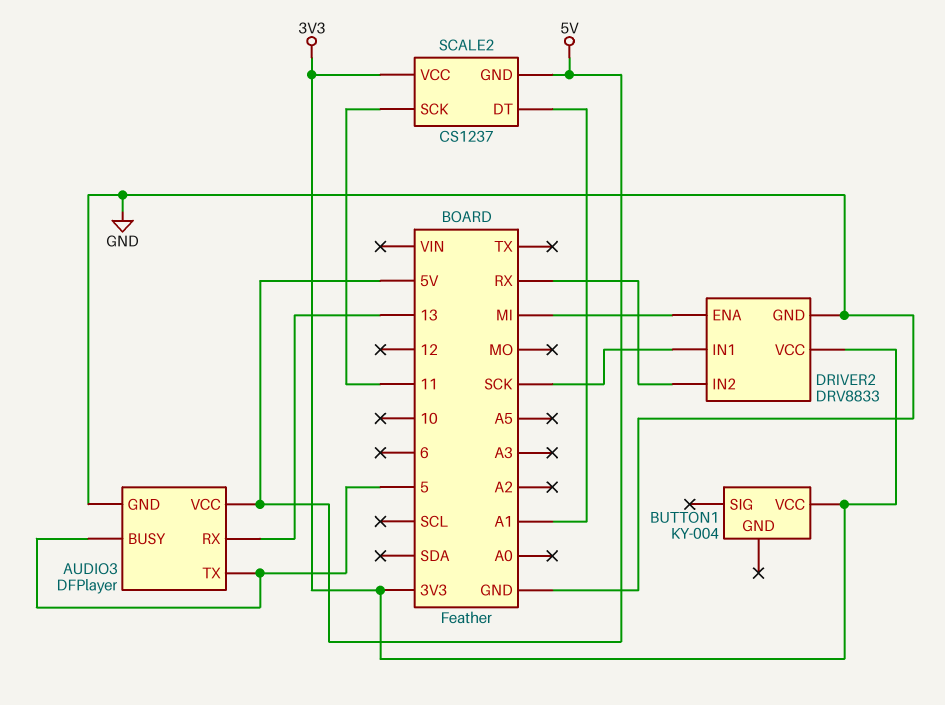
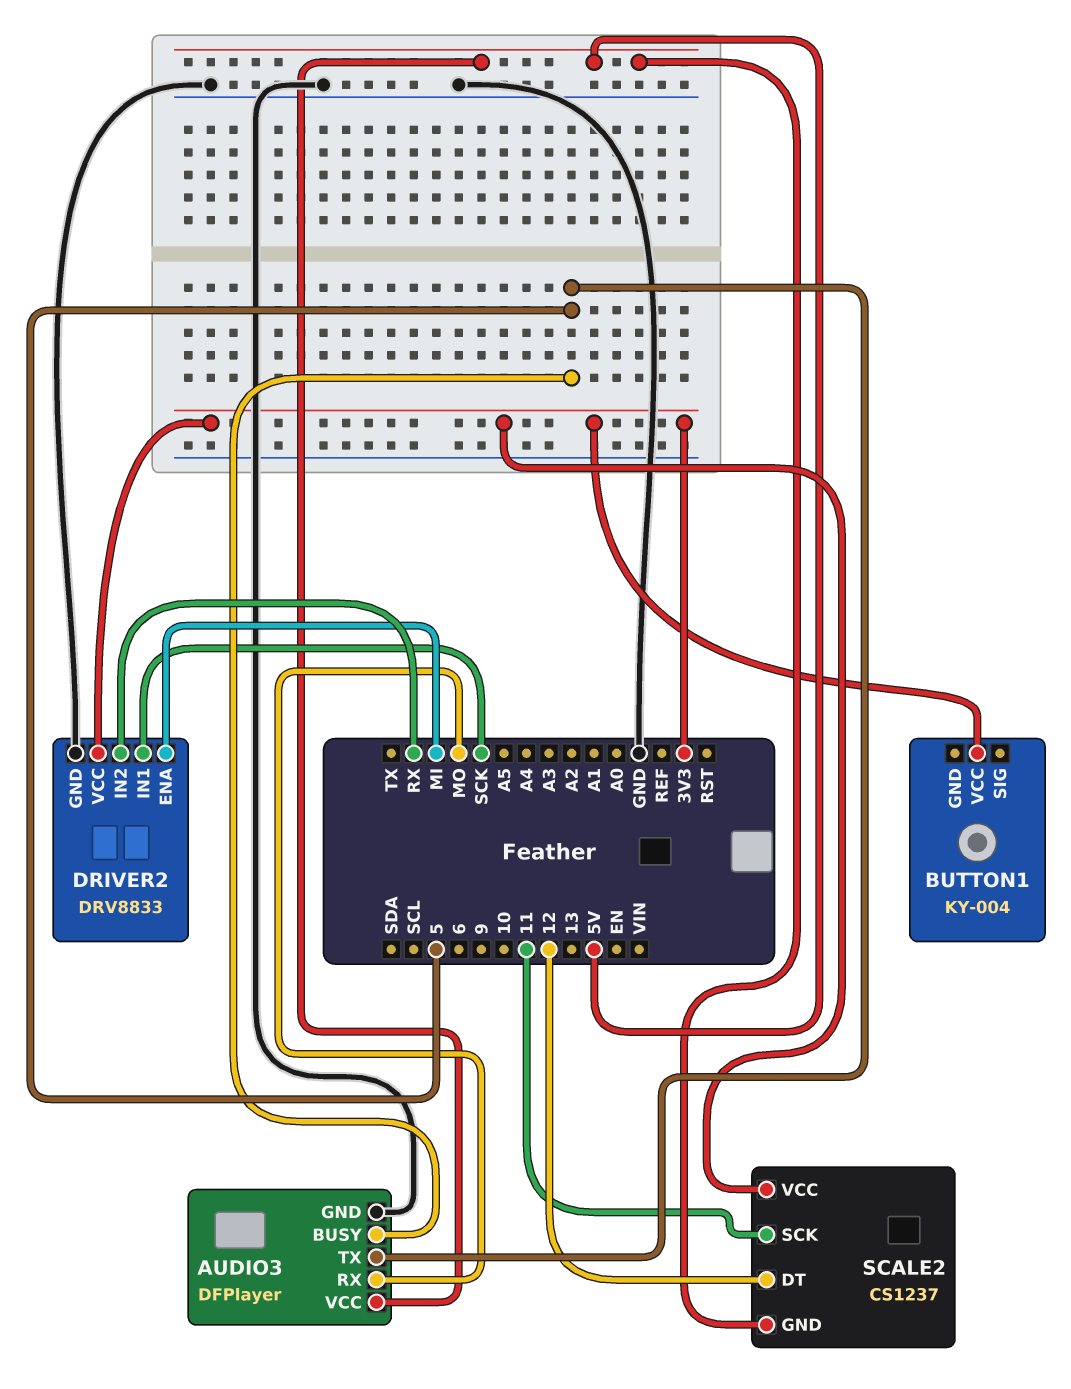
AUDIO3 pin RX: 13 -> MO
SCALE2 pin DT: A1 -> 12

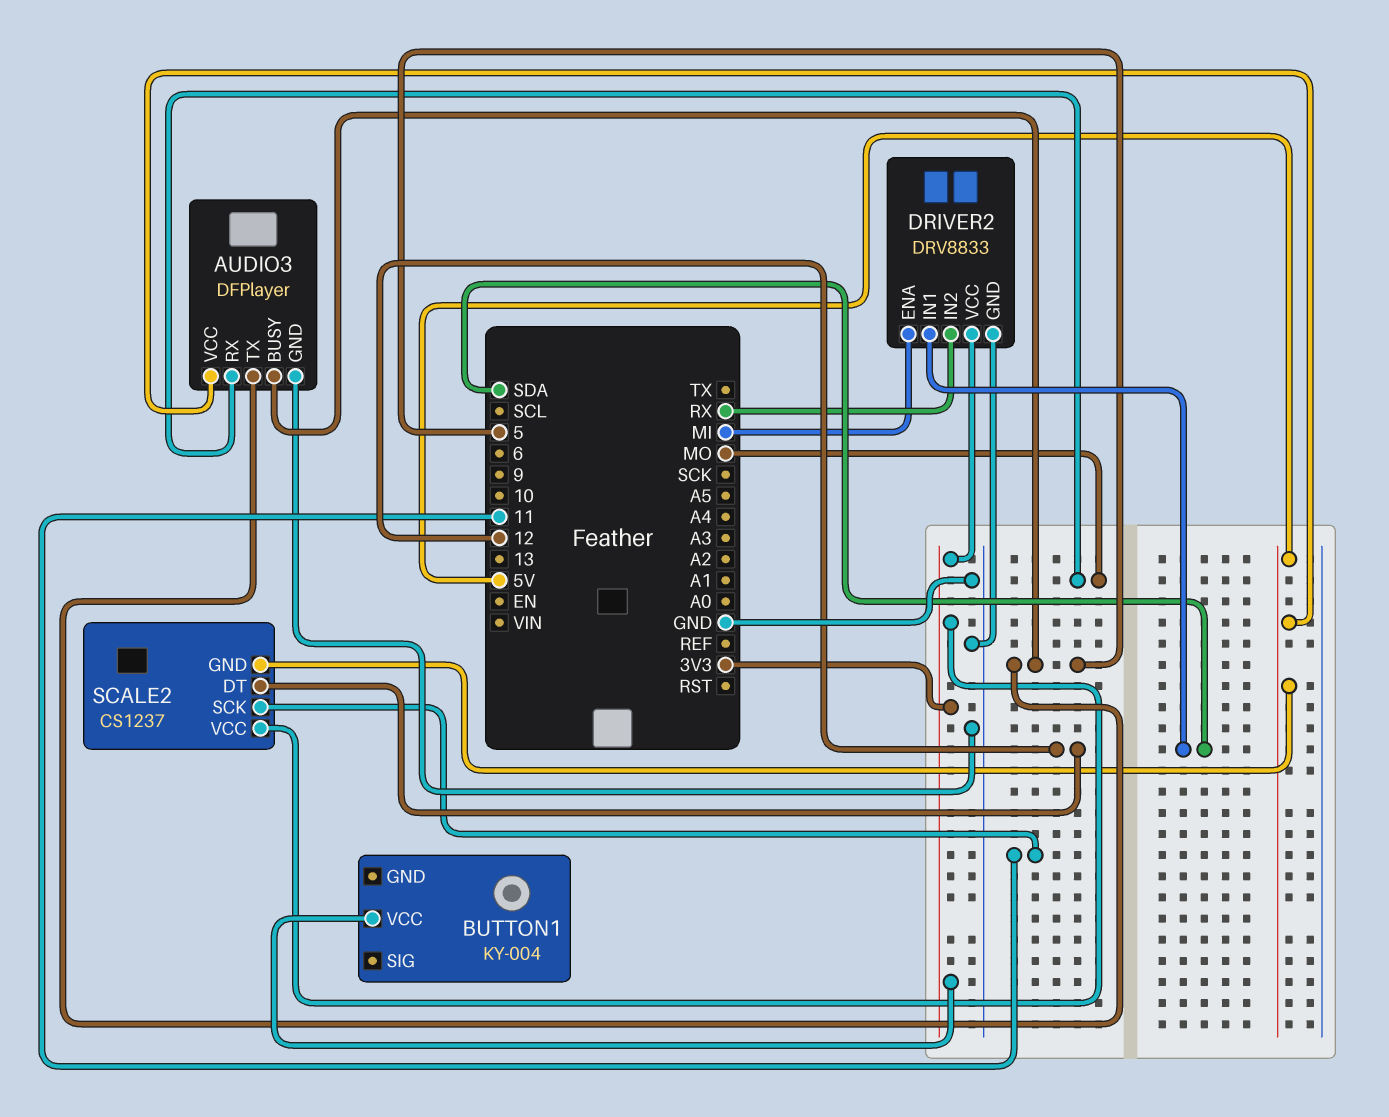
DRIVER2 pin IN1: SCK -> SDA

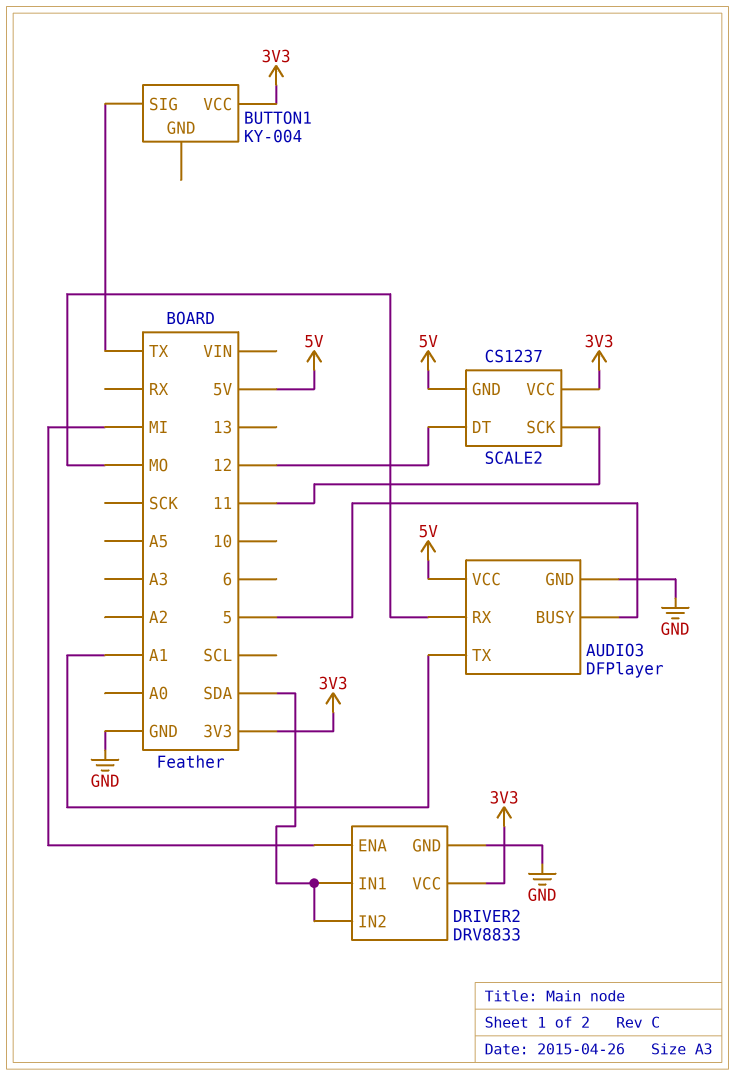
AUDIO3 pin TX: 5 -> A1
BUTTON1 pin SIG: none -> TX
DRIVER2 pin IN2: RX -> SDA

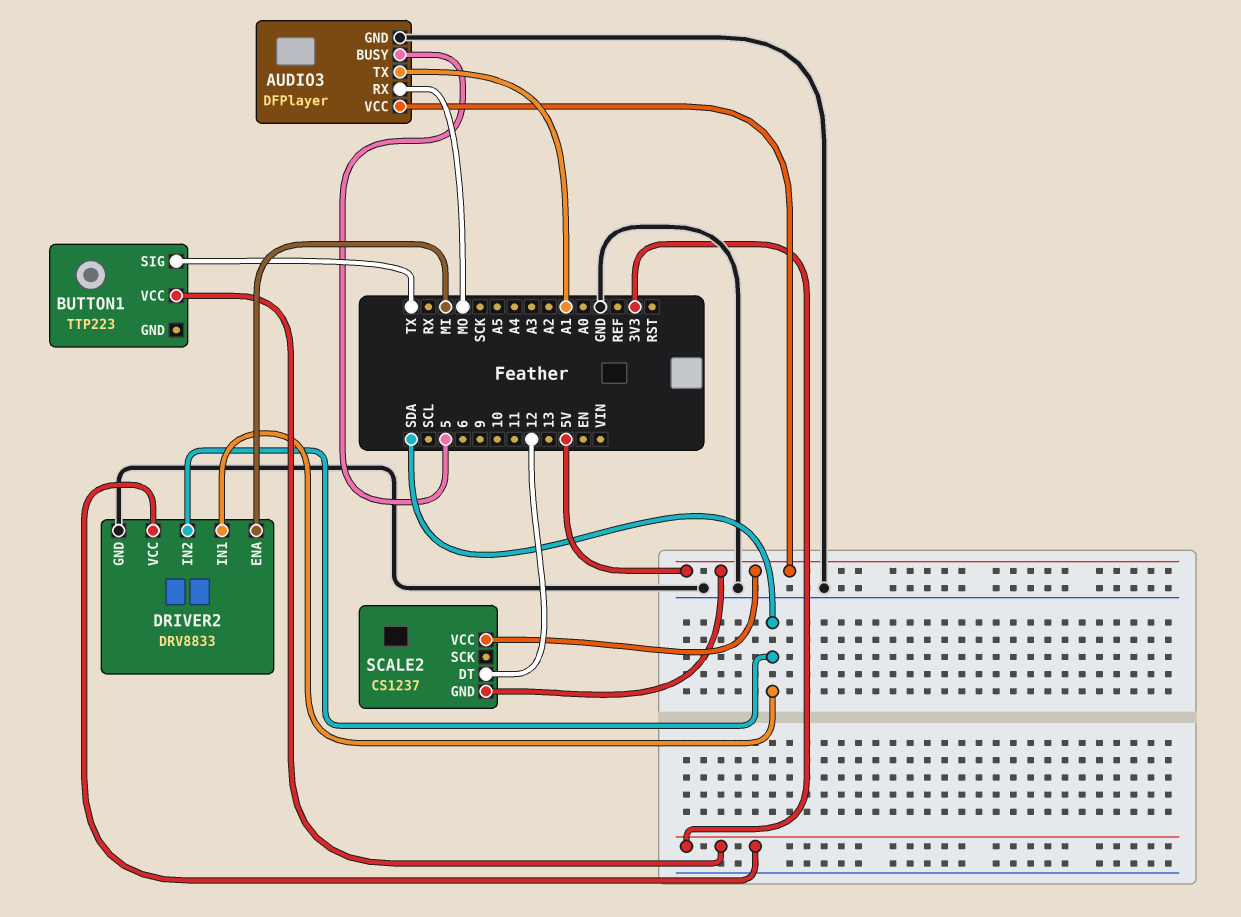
BUTTON1: KY-004 -> TTP223
SCALE2 pin SCK: 11 -> none
SCALE2 pin VCC: 3V3 -> 5V

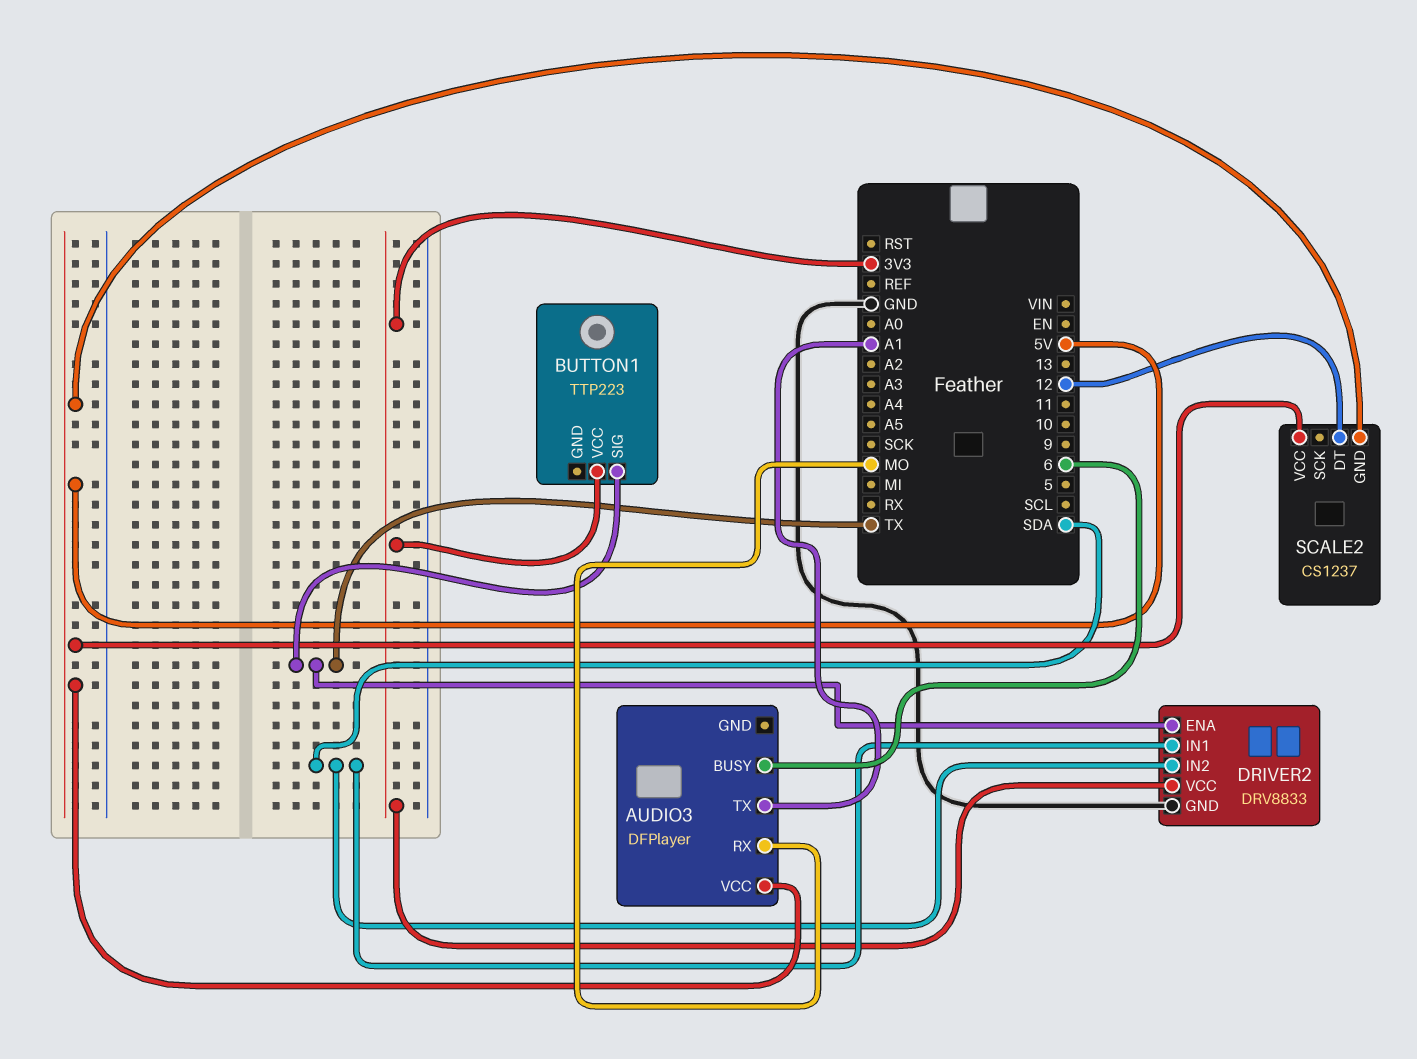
AUDIO3 pin BUSY: 5 -> 6
AUDIO3 pin GND: GND -> none
DRIVER2 pin ENA: MI -> TX

